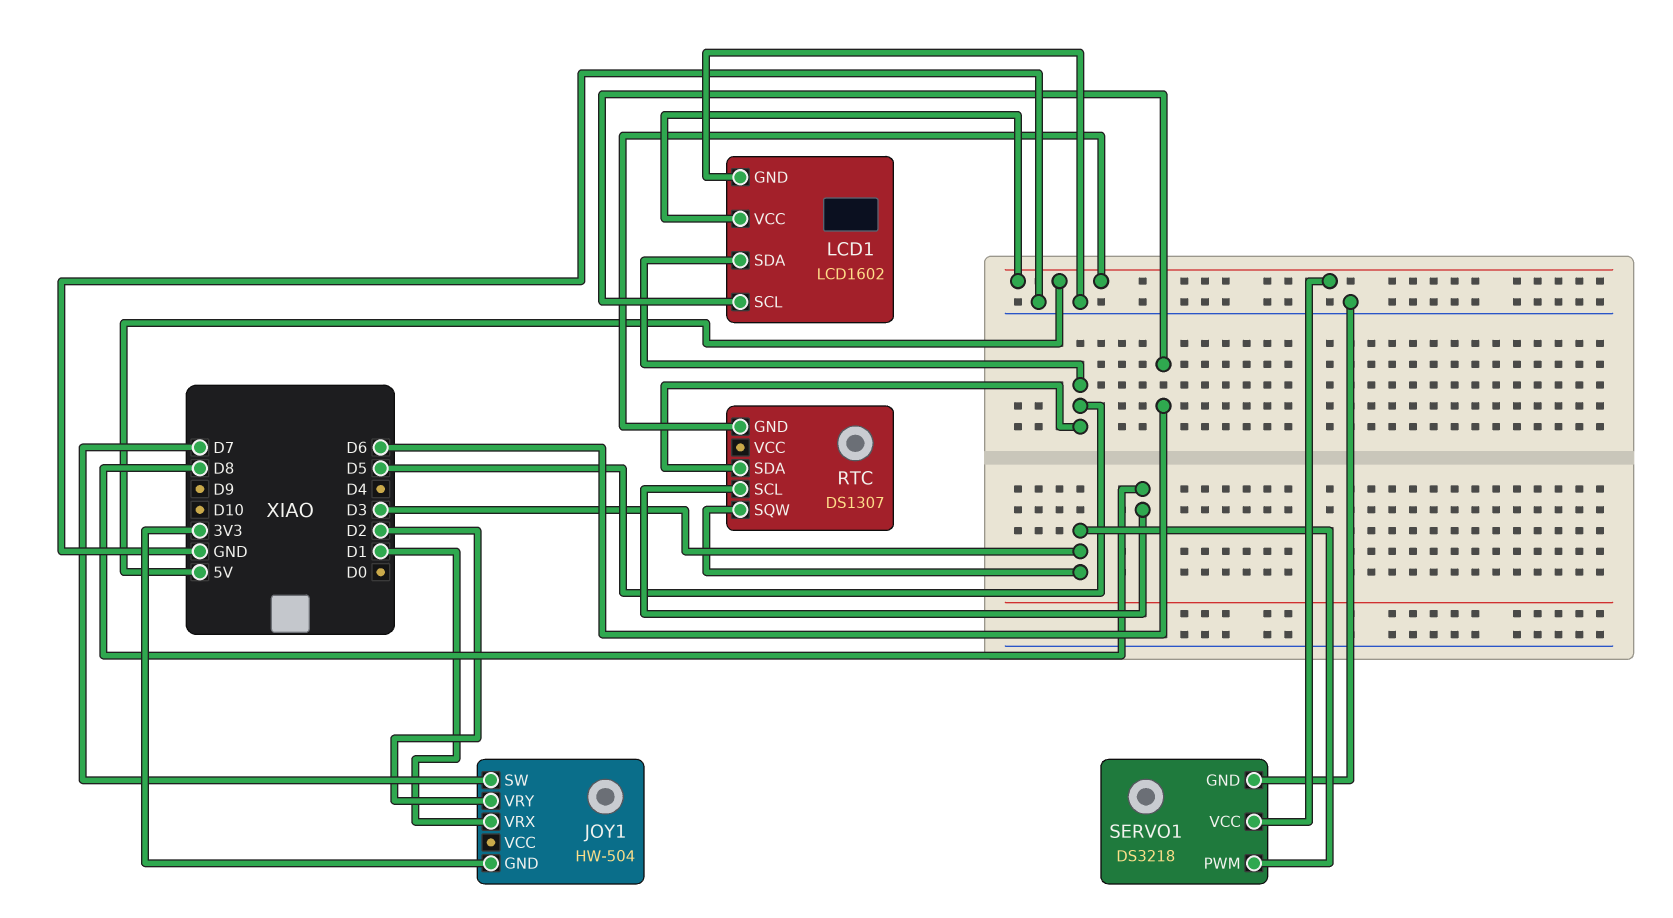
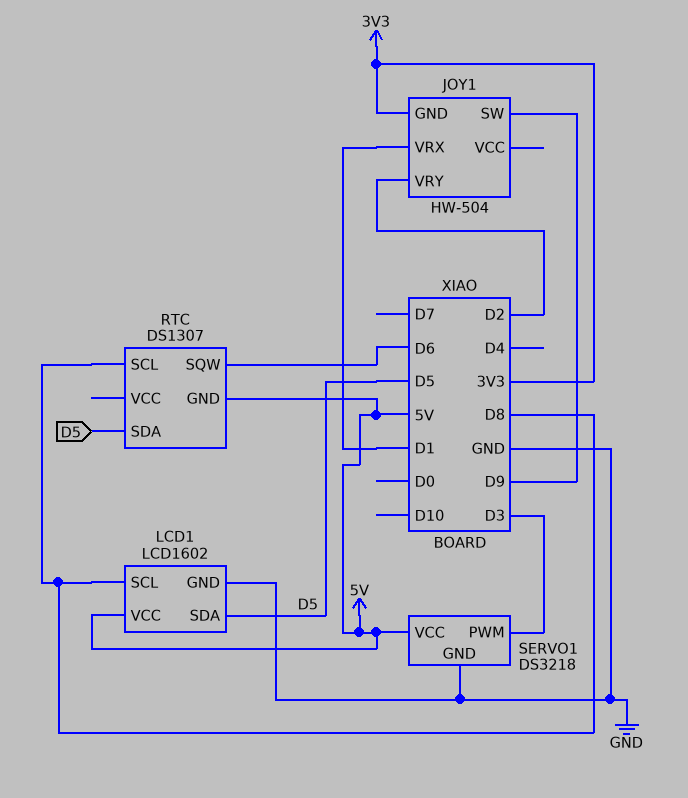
JOY1 pin SW: D7 -> D9
LCD1 pin SCL: D6 -> D8
RTC pin SQW: D3 -> D6

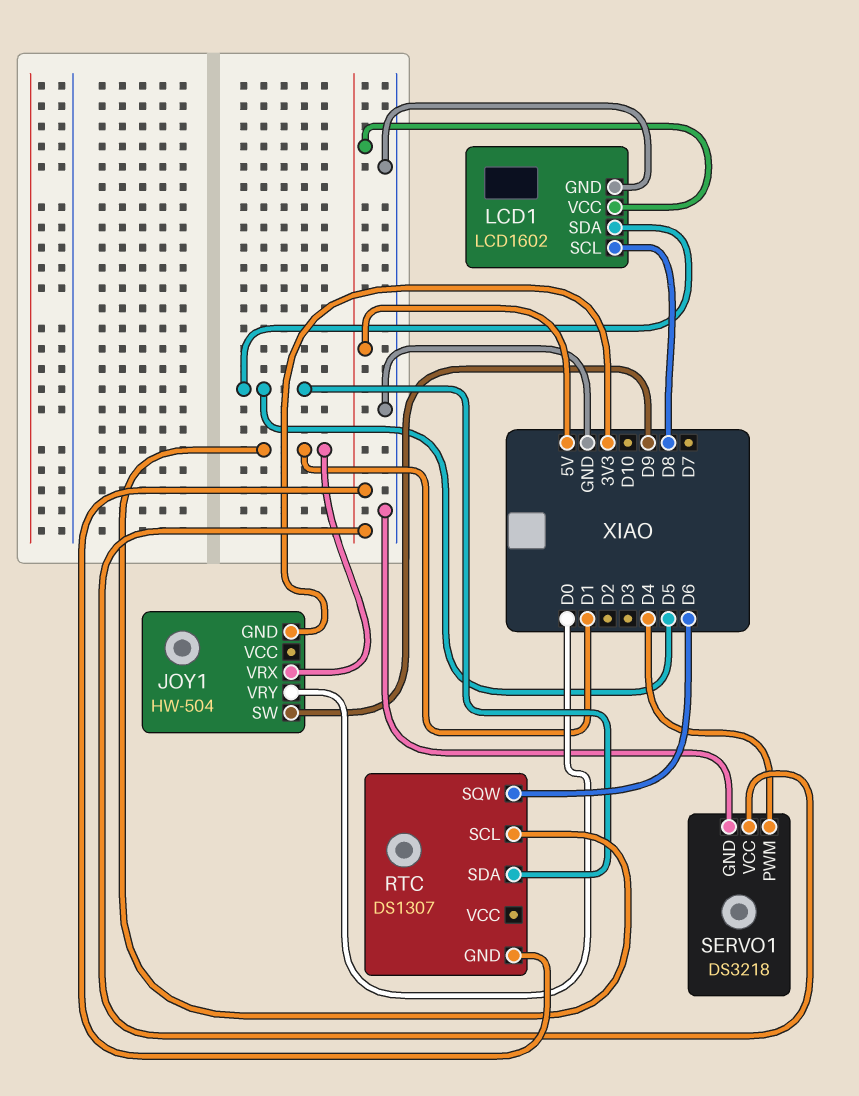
JOY1 pin VRY: D2 -> D0
RTC pin SCL: D8 -> D1
SERVO1 pin PWM: D3 -> D4

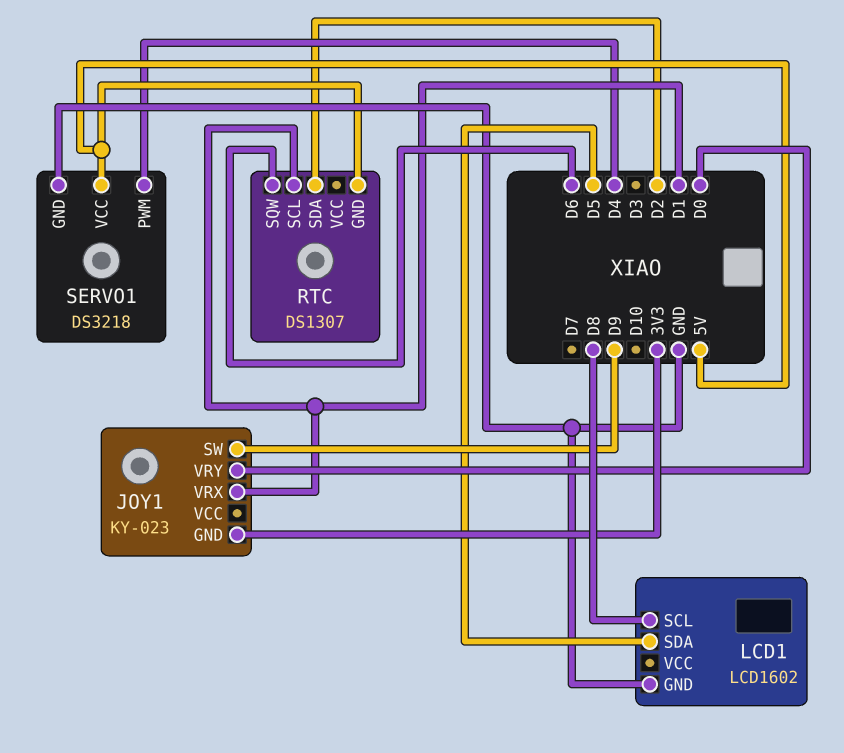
JOY1: HW-504 -> KY-023
LCD1 pin VCC: 5V -> none
RTC pin SDA: D5 -> D2

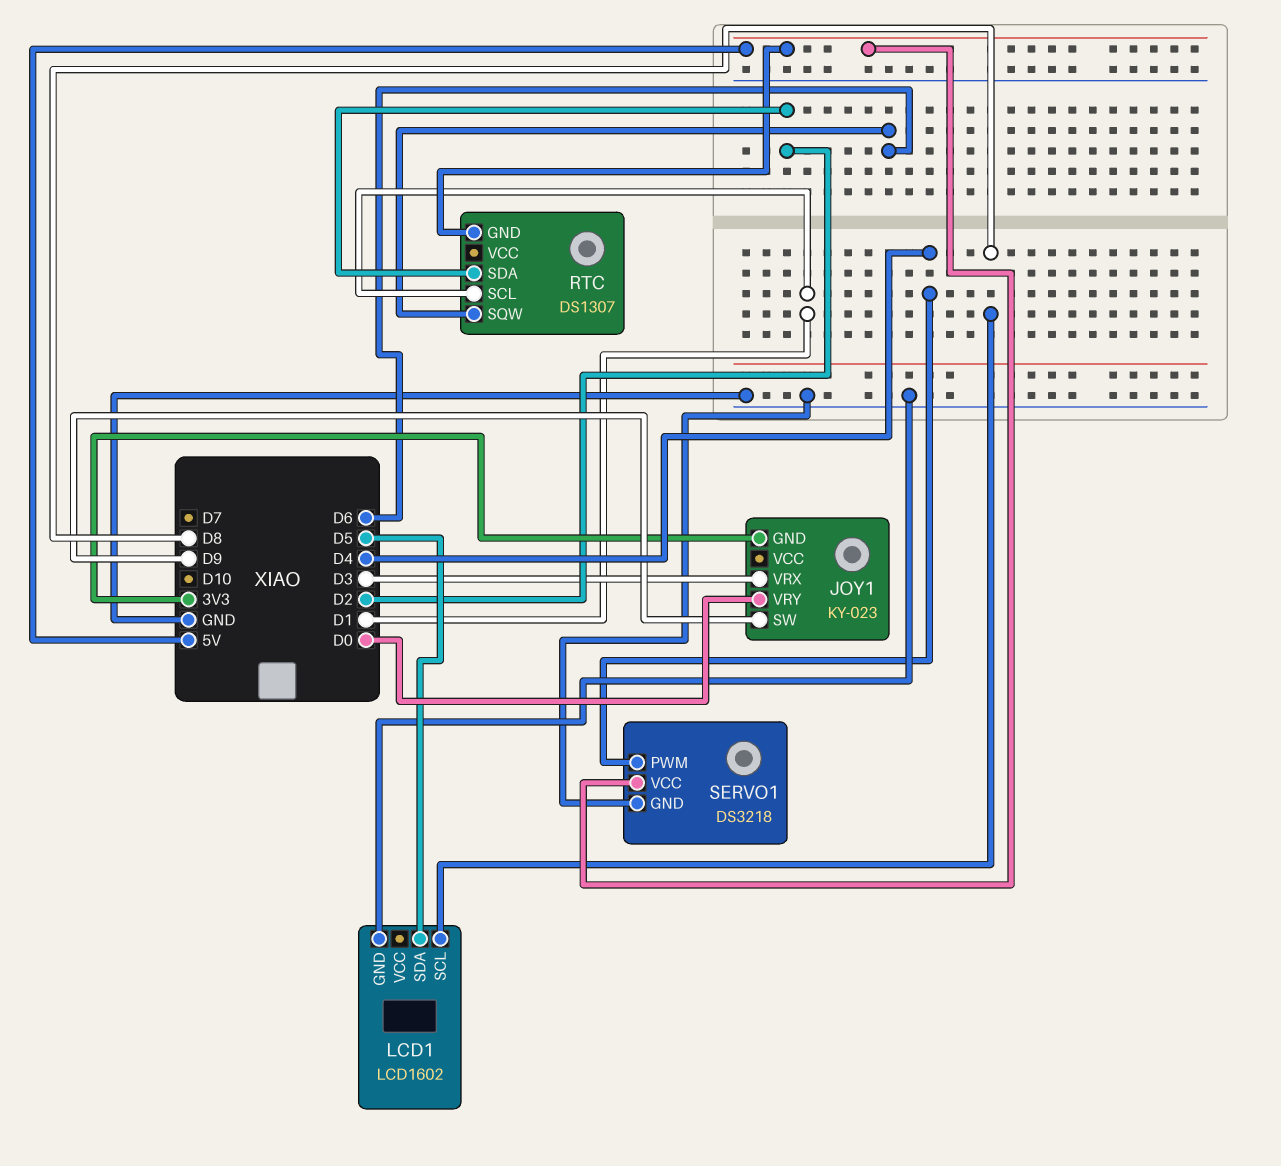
JOY1 pin VRX: D1 -> D3

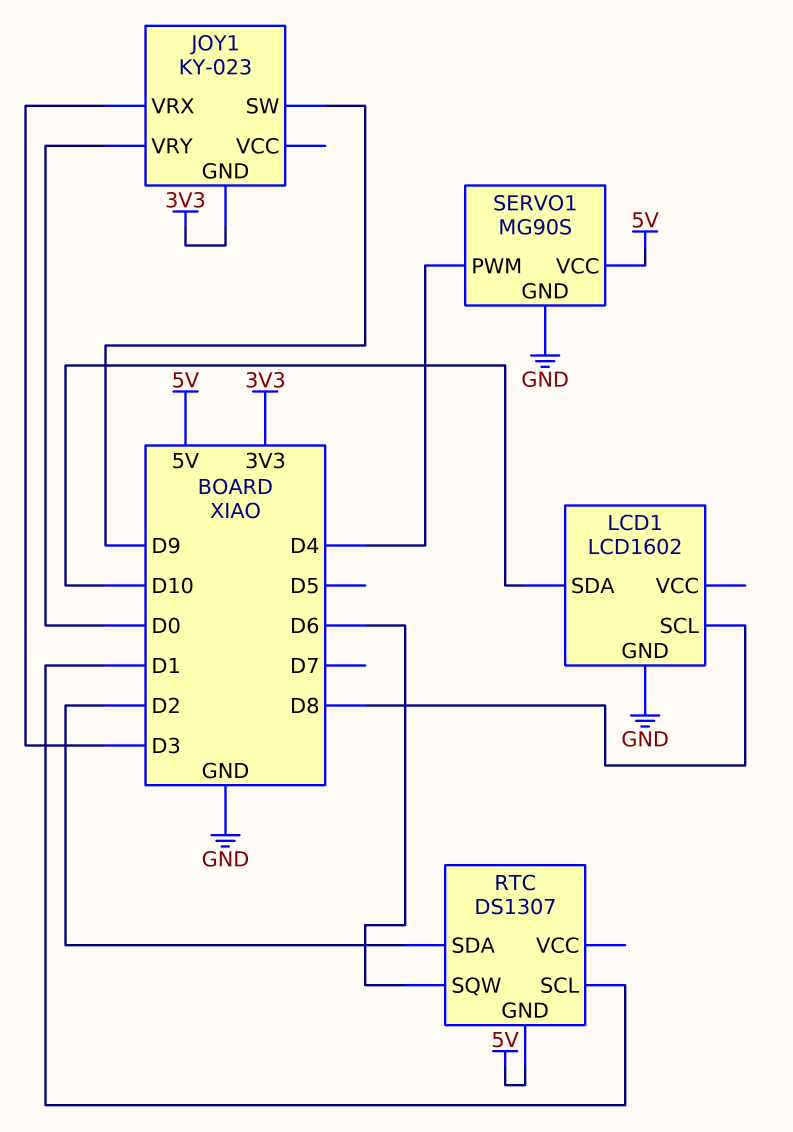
LCD1 pin SDA: D5 -> D10
SERVO1: DS3218 -> MG90S

